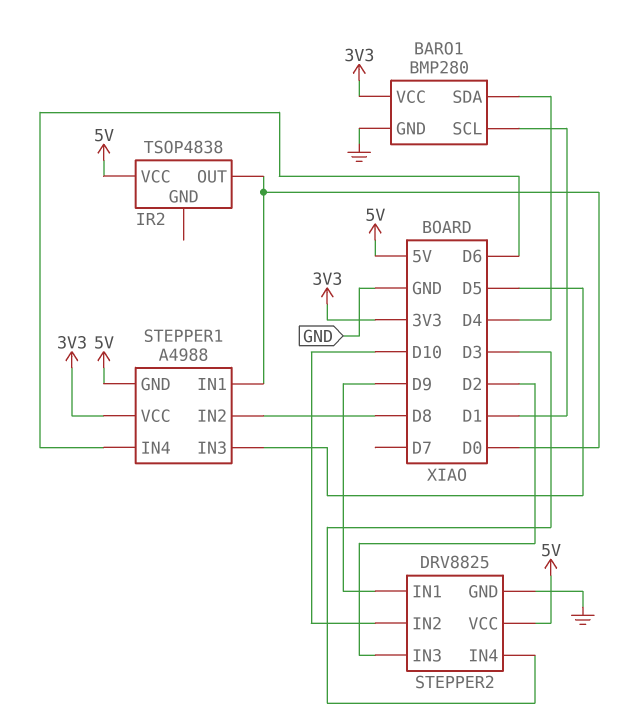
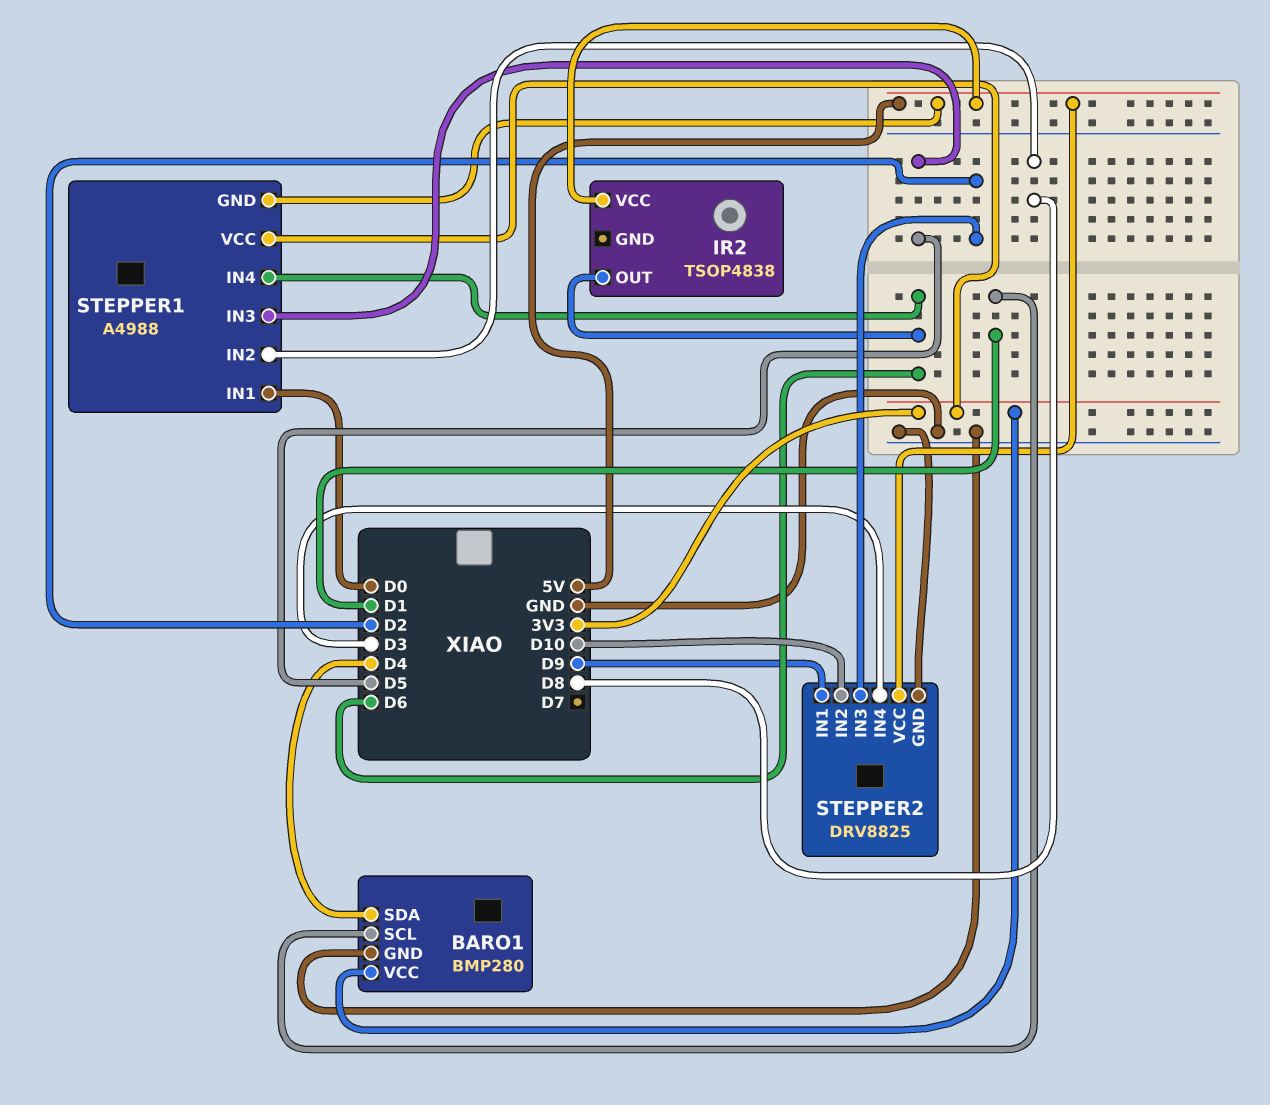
IR2 pin OUT: D0 -> D6

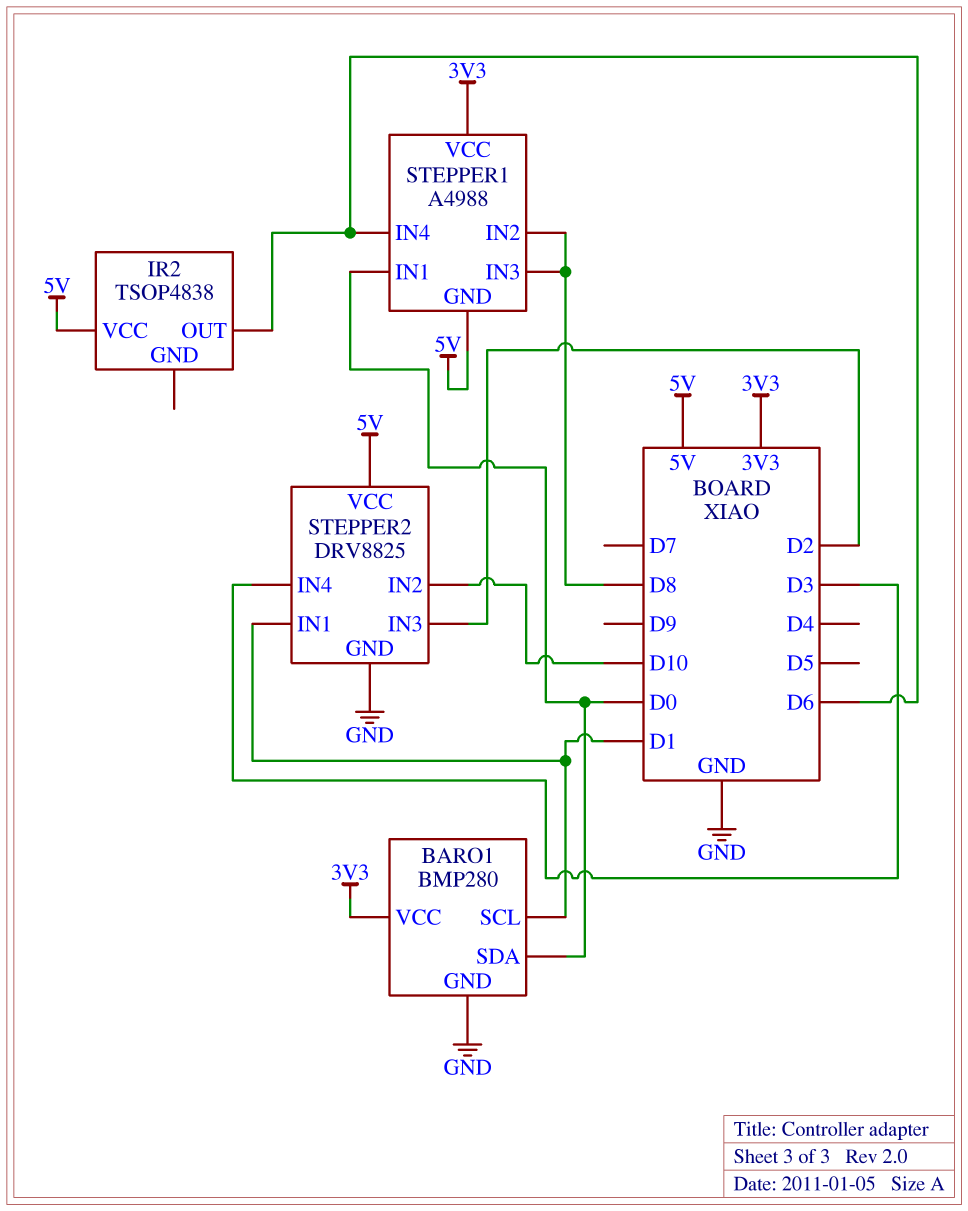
BARO1 pin SDA: D4 -> D0
STEPPER1 pin IN3: D5 -> D8
STEPPER2 pin IN1: D9 -> D1

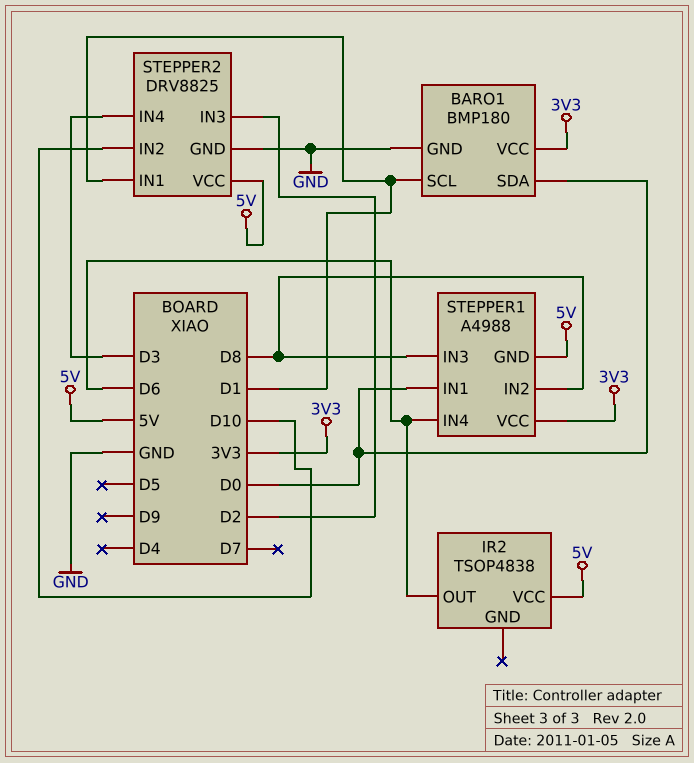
BARO1: BMP280 -> BMP180

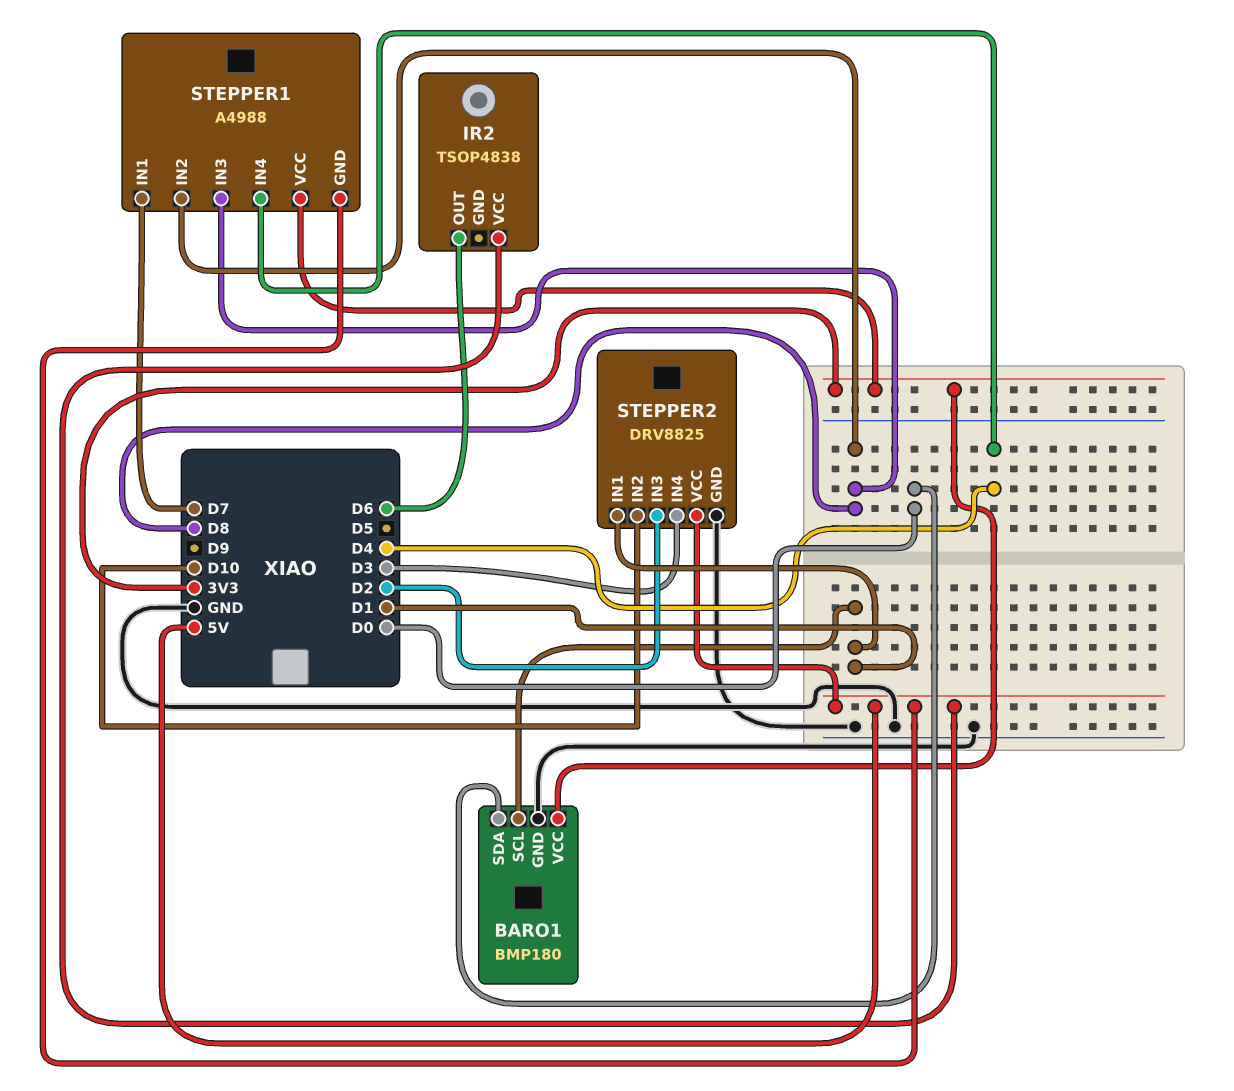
STEPPER1 pin IN1: D0 -> D7
STEPPER1 pin IN4: D6 -> D4

